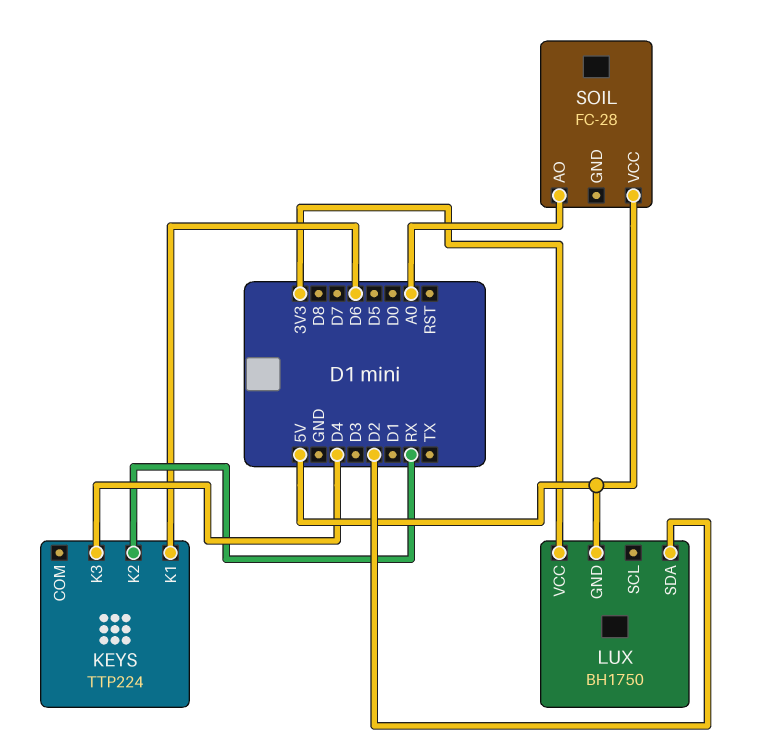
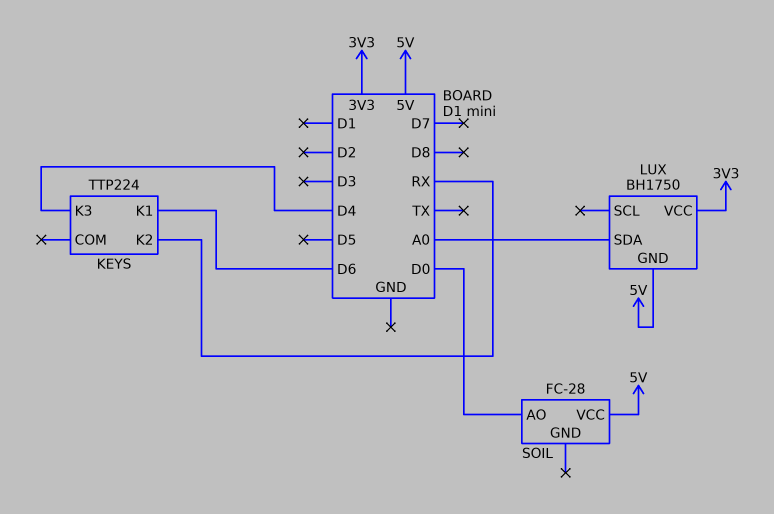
LUX pin SDA: D2 -> A0
SOIL pin AO: A0 -> D0

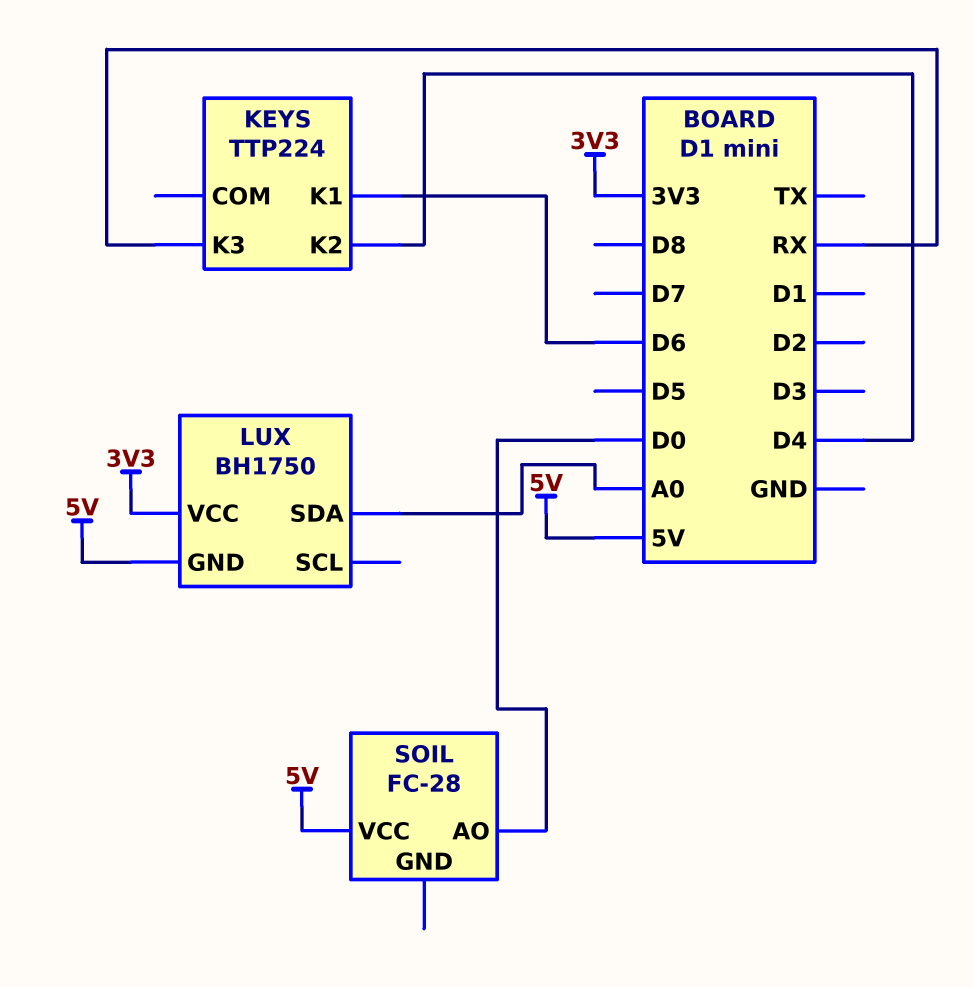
KEYS pin K2: RX -> D4
KEYS pin K3: D4 -> RX

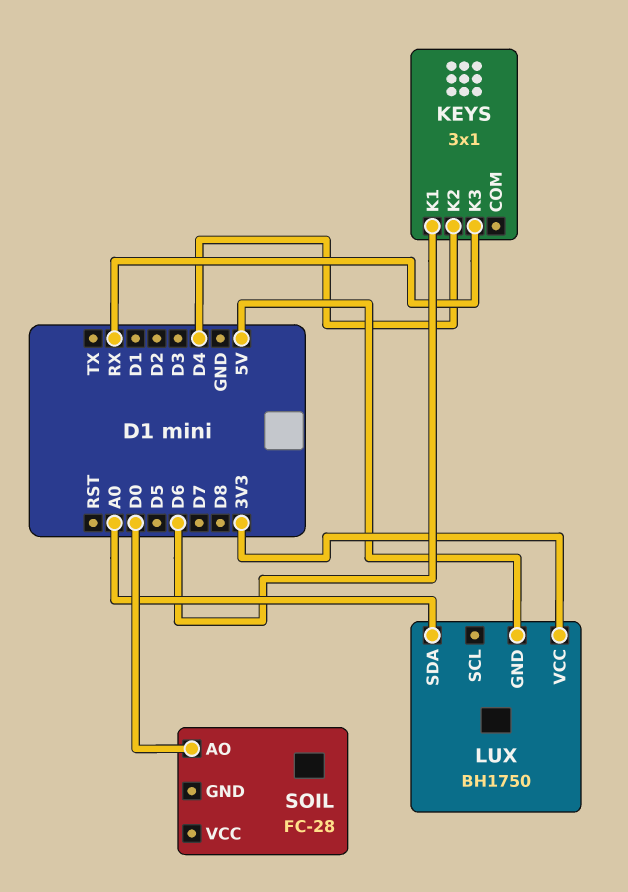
KEYS: TTP224 -> 3x1
SOIL pin VCC: 5V -> none

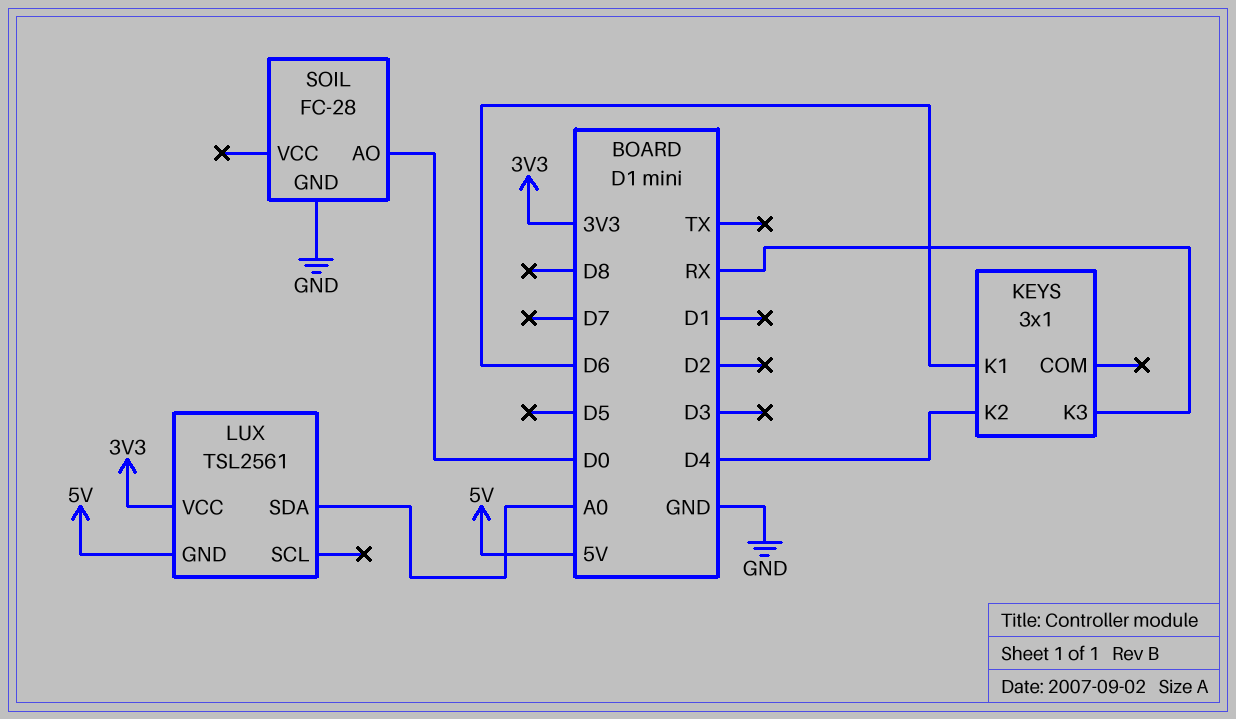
LUX: BH1750 -> TSL2561
SOIL pin GND: none -> GND

